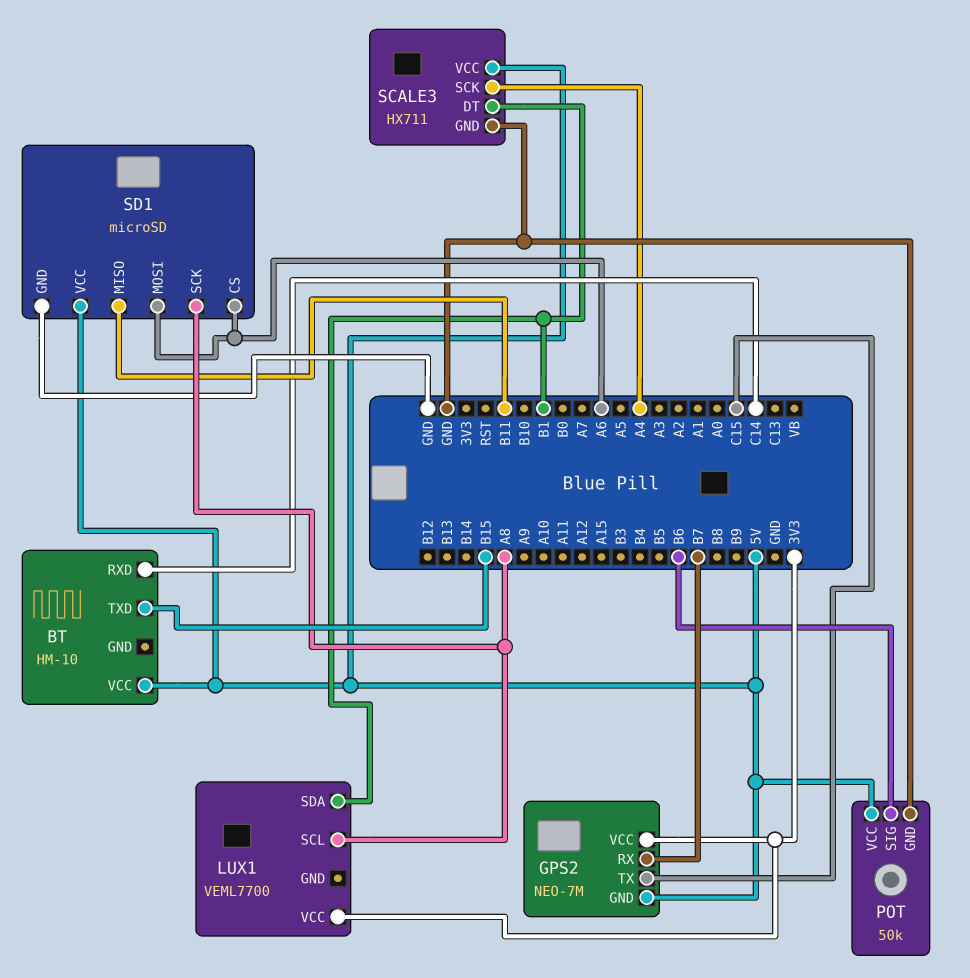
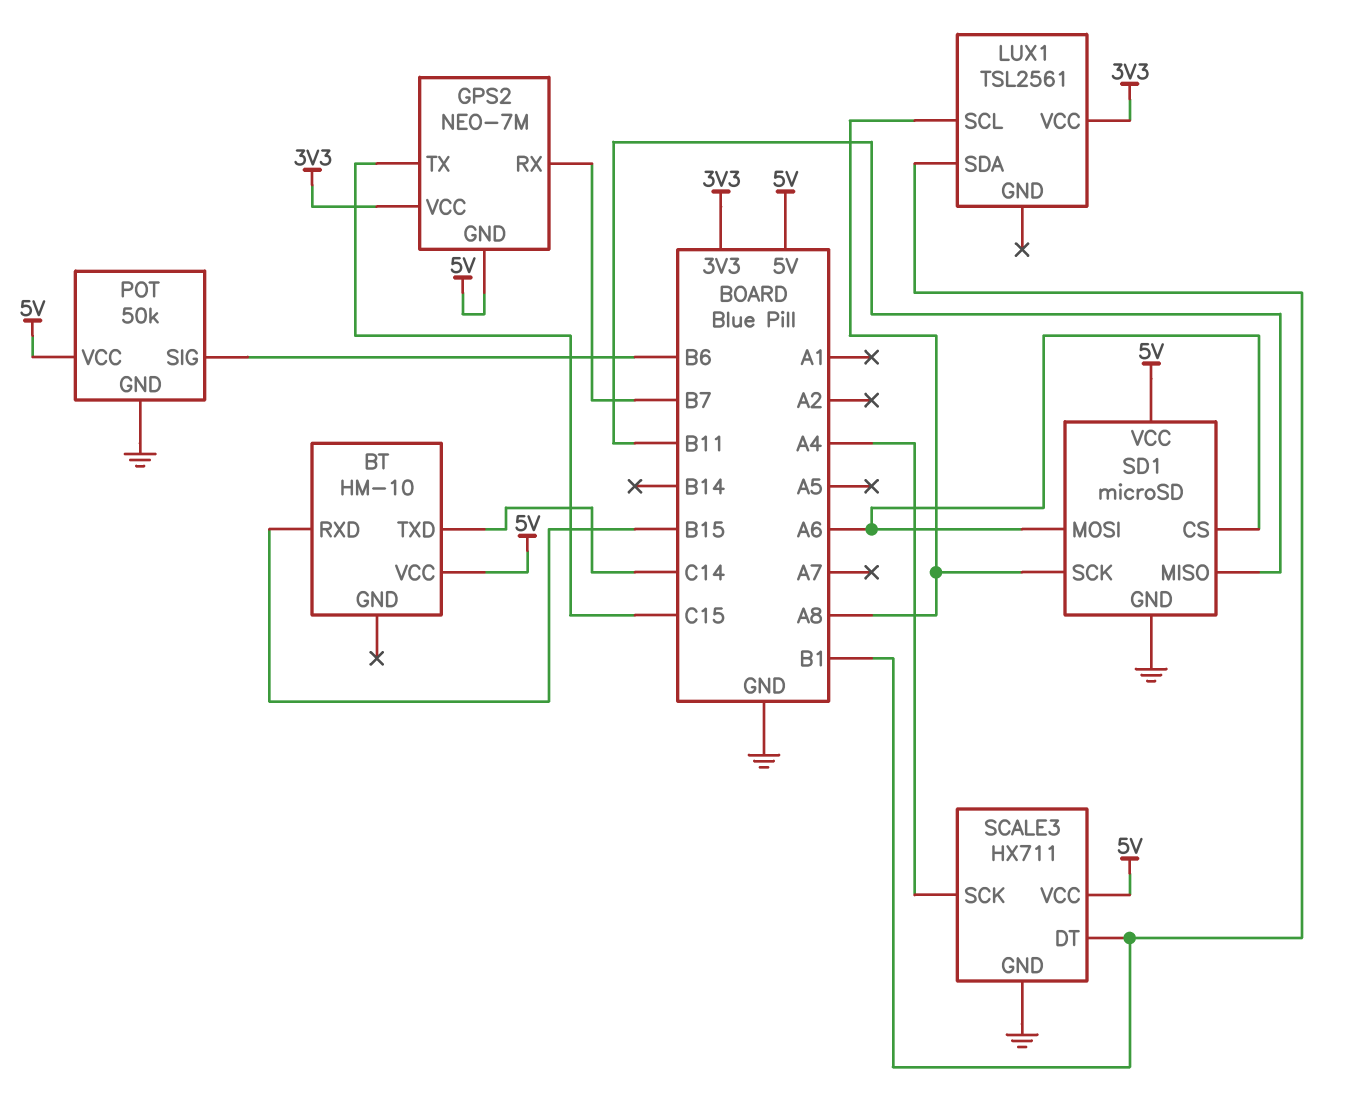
BT pin RXD: C14 -> B15
BT pin TXD: B15 -> C14
LUX1: VEML7700 -> TSL2561

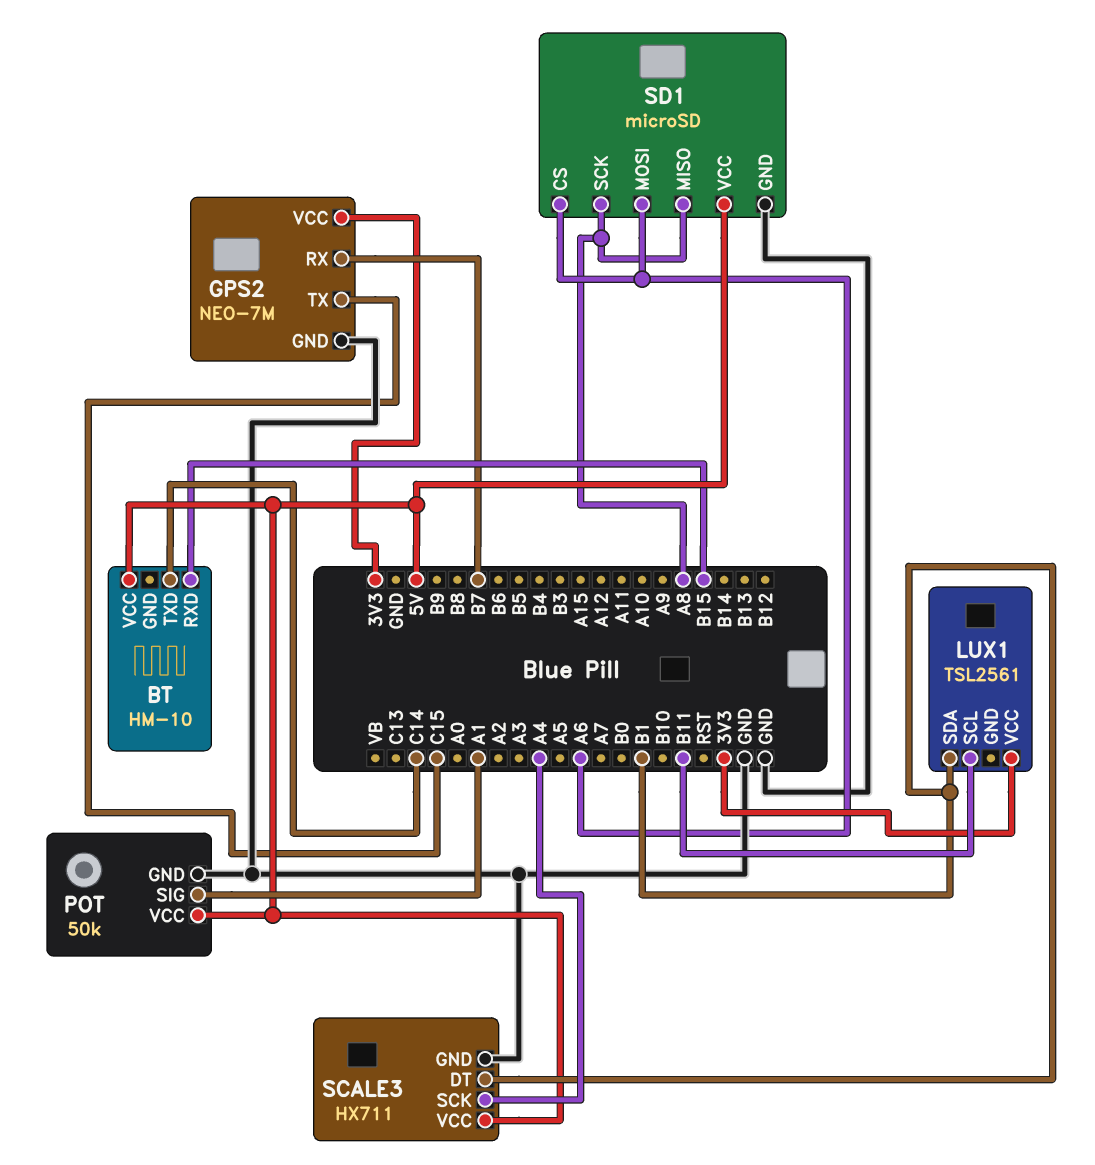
GPS2 pin GND: 5V -> GND
LUX1 pin SCL: A8 -> B11
POT pin SIG: B6 -> A1
SD1 pin MISO: B11 -> A8

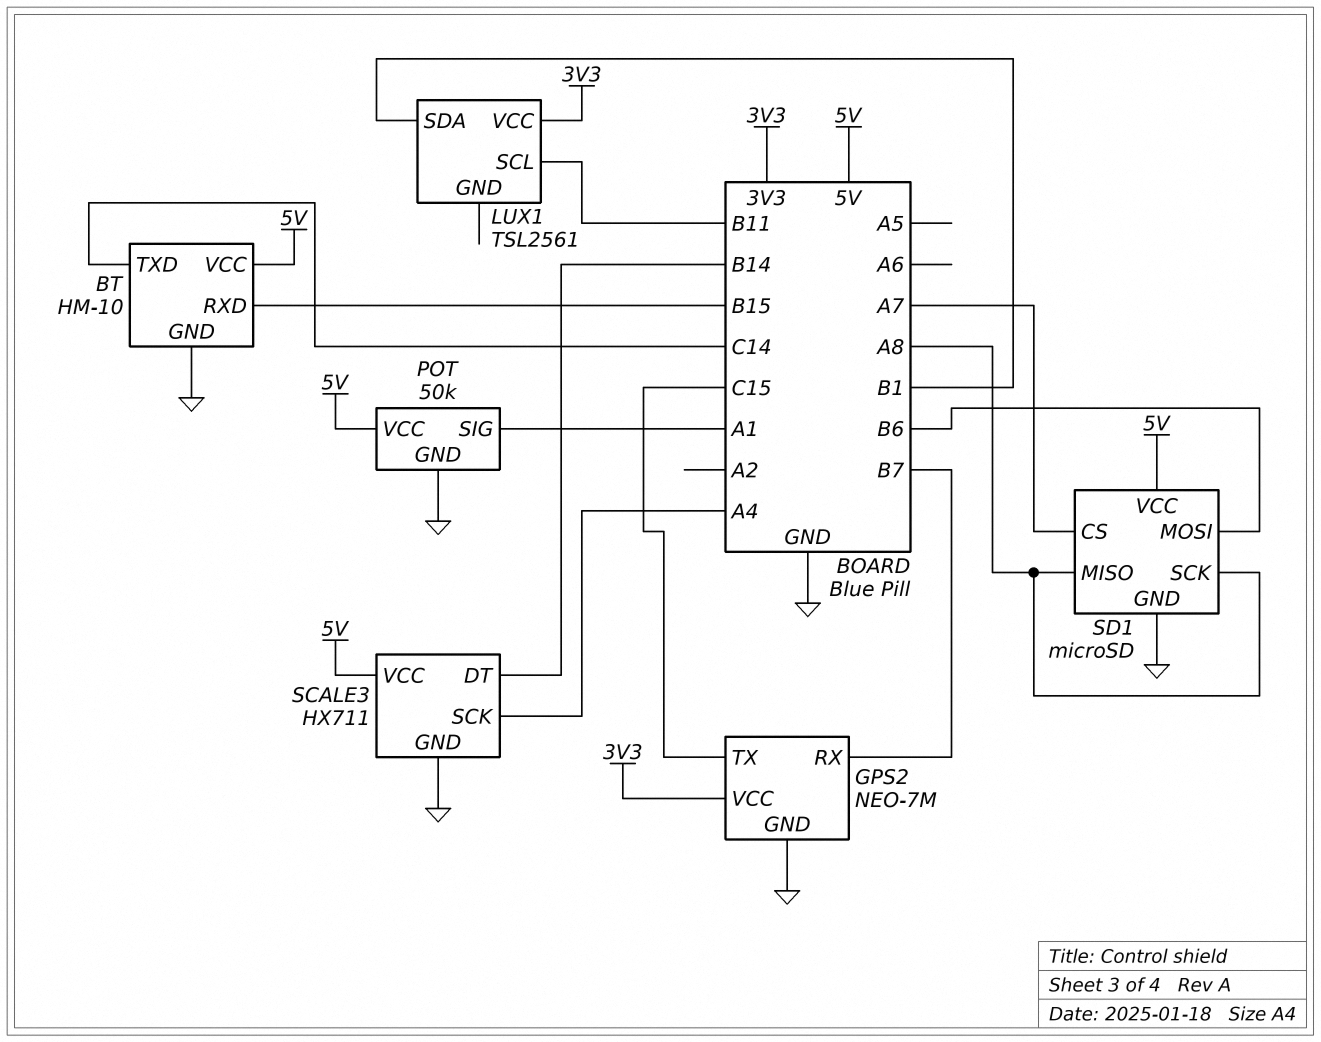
BT pin GND: none -> GND
SCALE3 pin DT: B1 -> B14
SD1 pin CS: A6 -> A7
SD1 pin MOSI: A6 -> B6

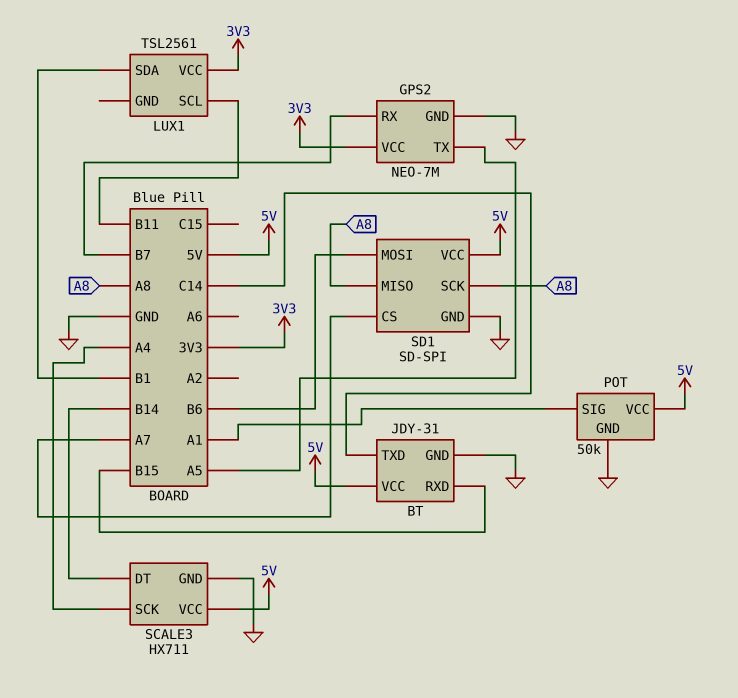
BT: HM-10 -> JDY-31
GPS2 pin TX: C15 -> A5
SD1: microSD -> SD-SPI

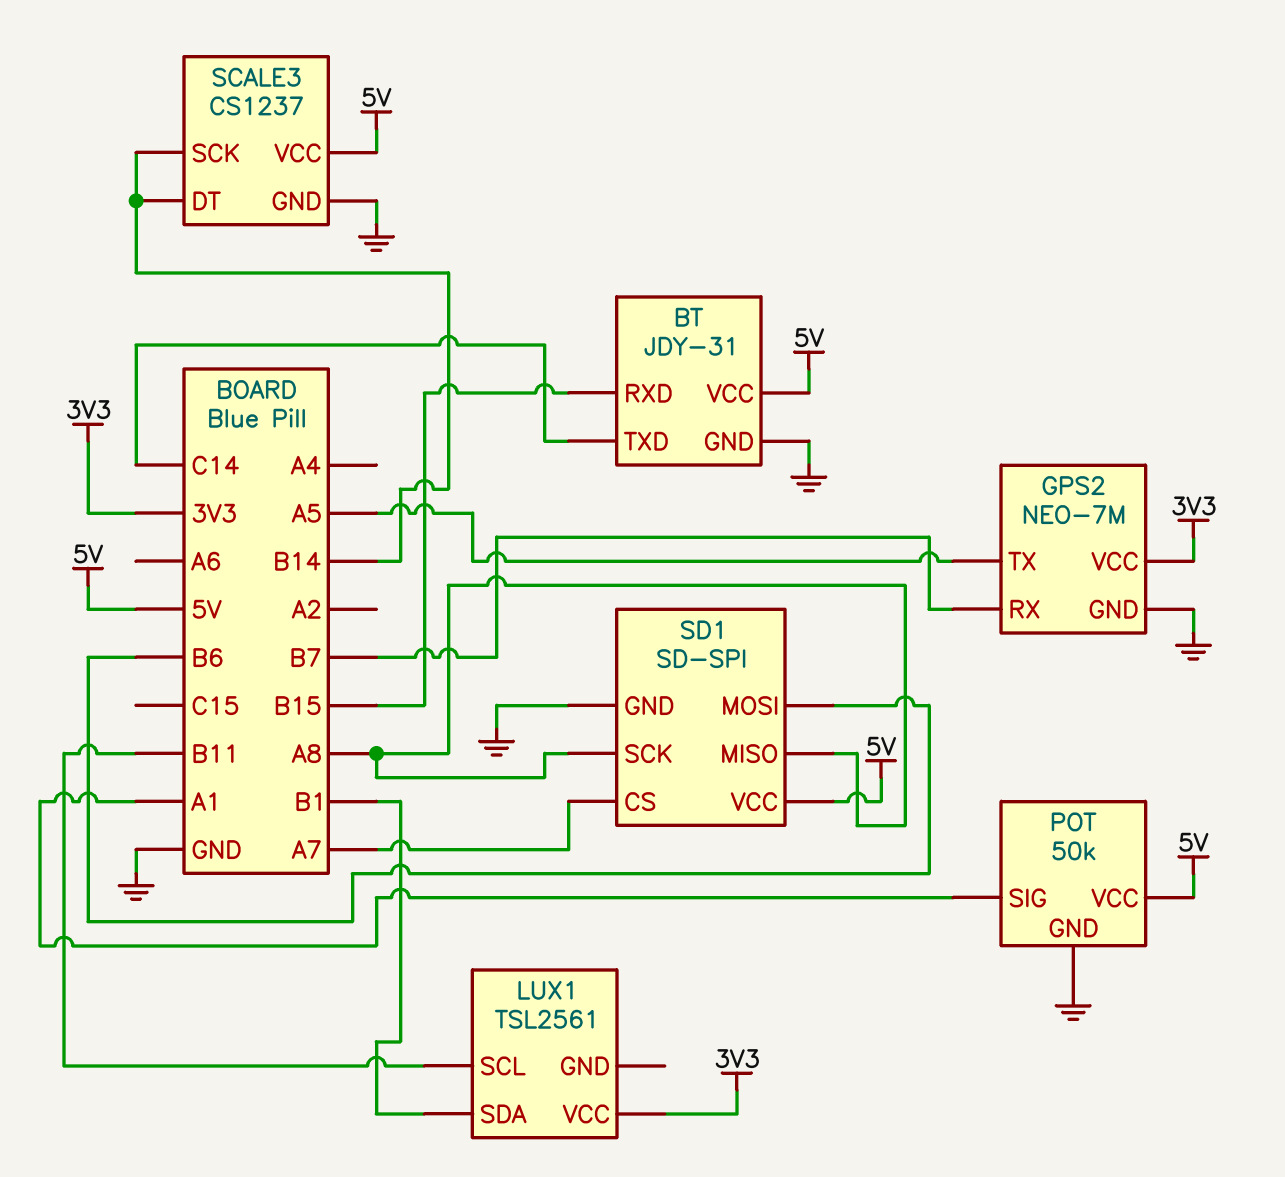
SCALE3: HX711 -> CS1237
SCALE3 pin SCK: A4 -> B14

